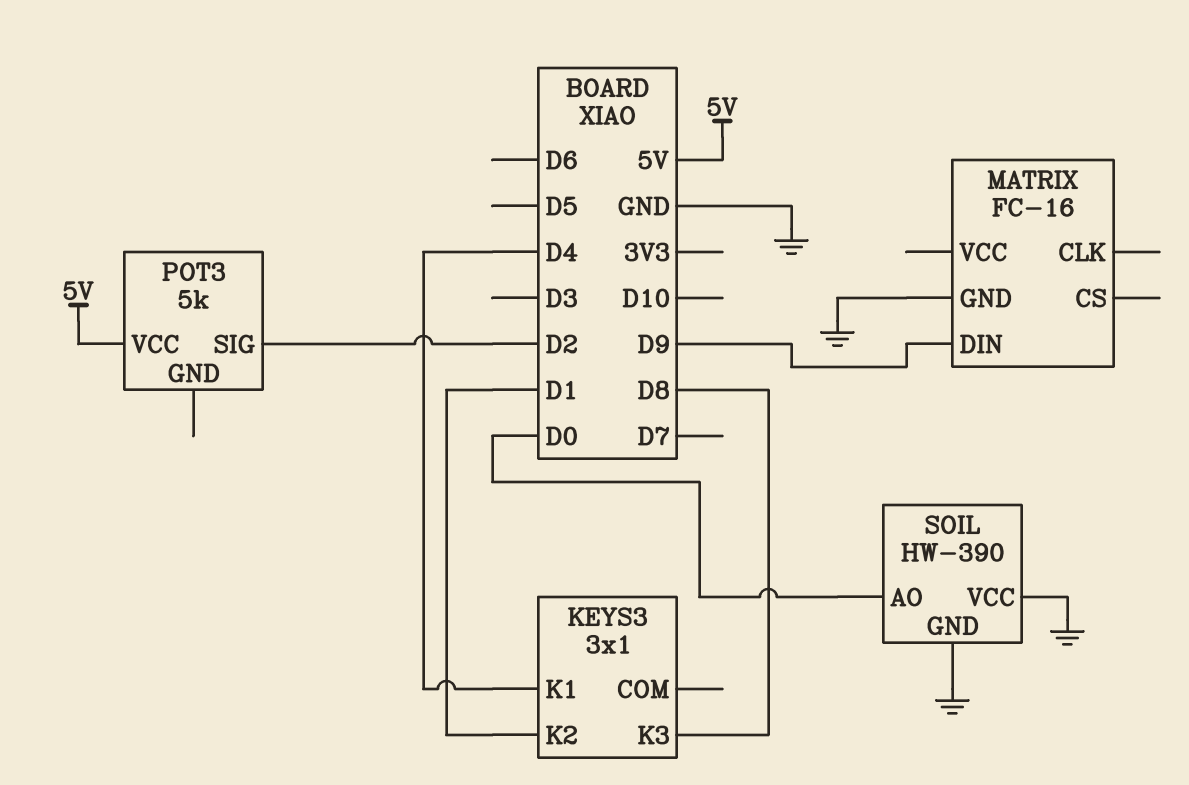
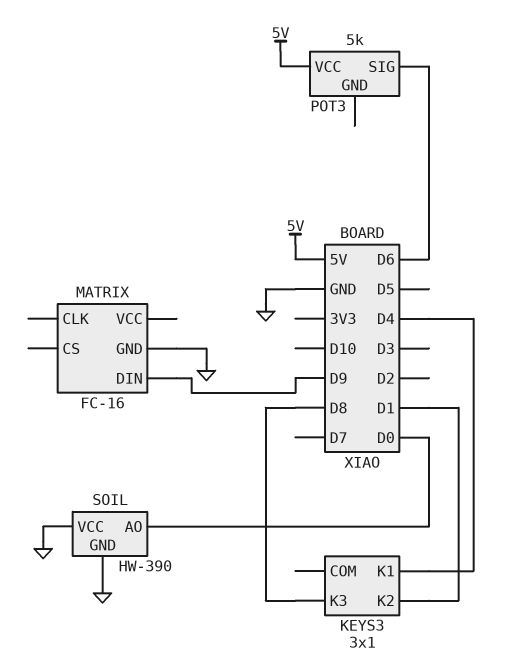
POT3 pin SIG: D2 -> D6

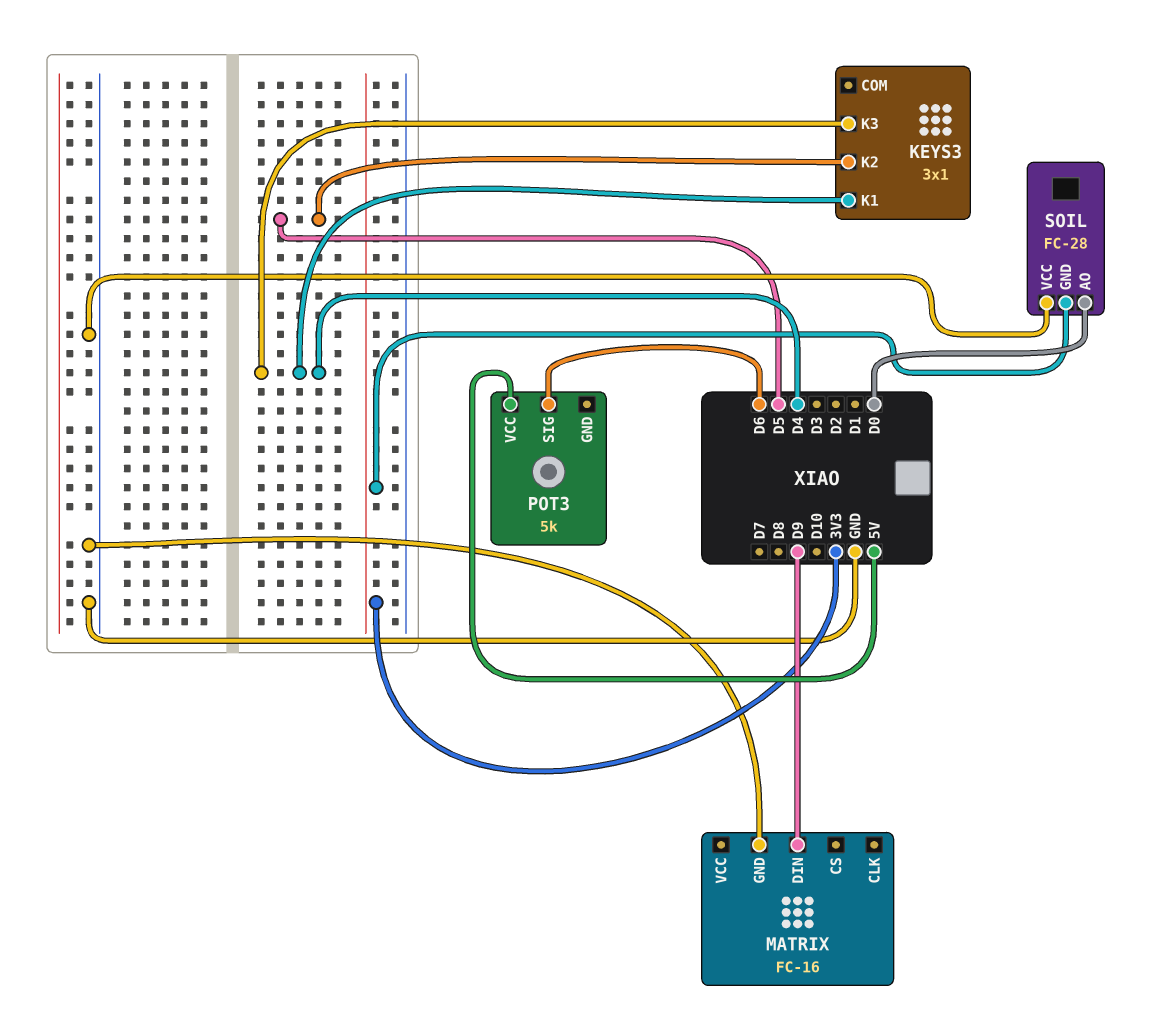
KEYS3 pin K2: D1 -> D5
KEYS3 pin K3: D8 -> D4
SOIL: HW-390 -> FC-28
SOIL pin GND: GND -> 3V3

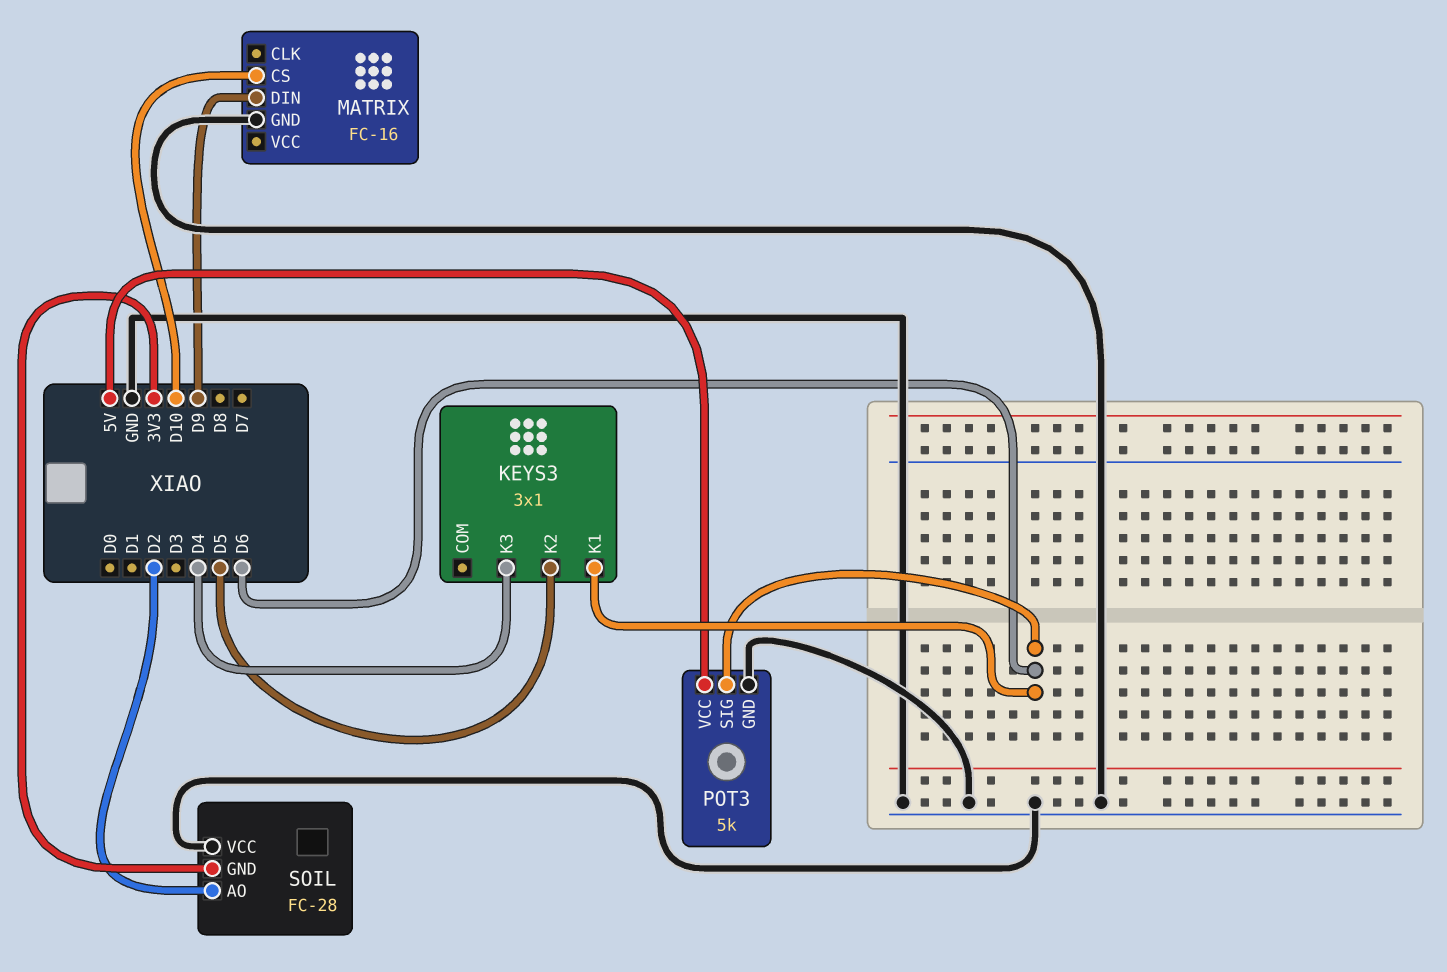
KEYS3 pin K1: D4 -> D6
MATRIX pin CS: none -> D10
POT3 pin GND: none -> GND
SOIL pin AO: D0 -> D2

